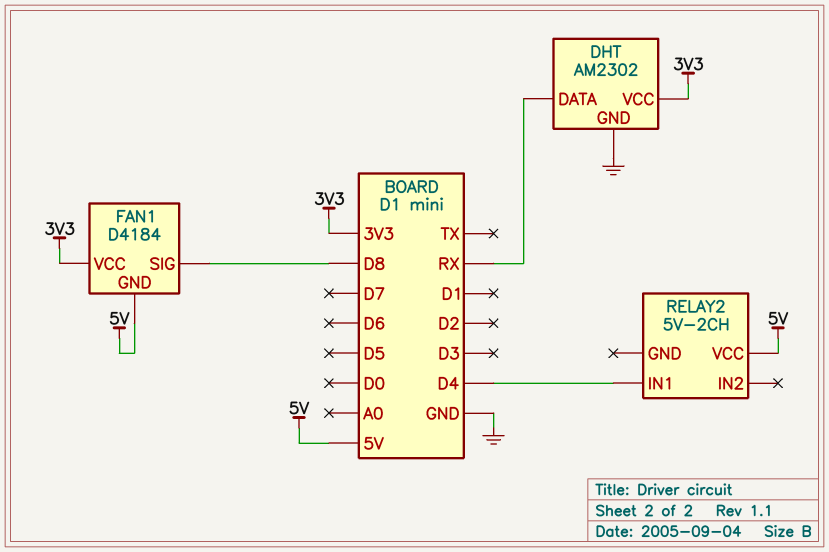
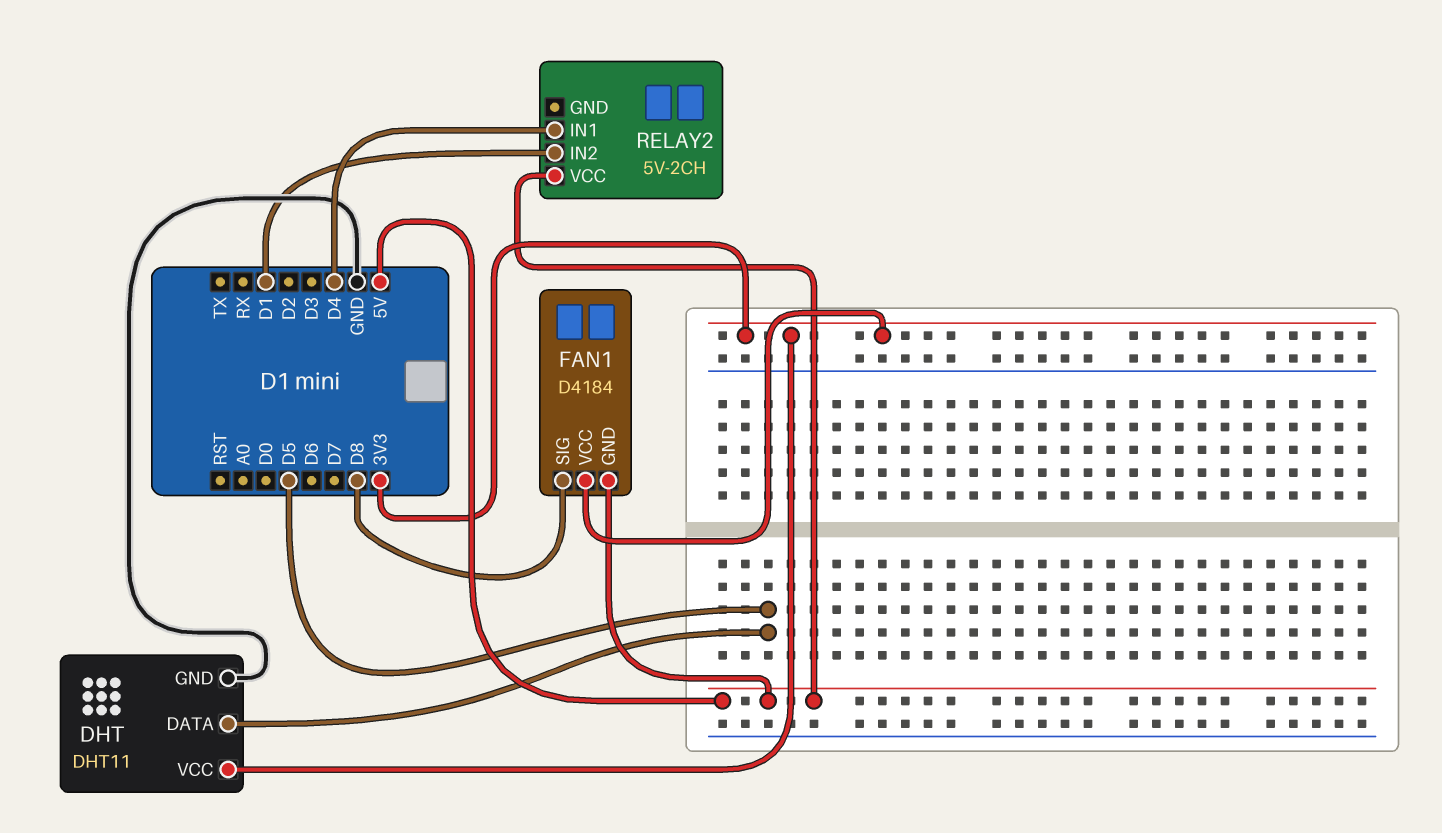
DHT: AM2302 -> DHT11
DHT pin DATA: RX -> D5
RELAY2 pin IN2: none -> D1

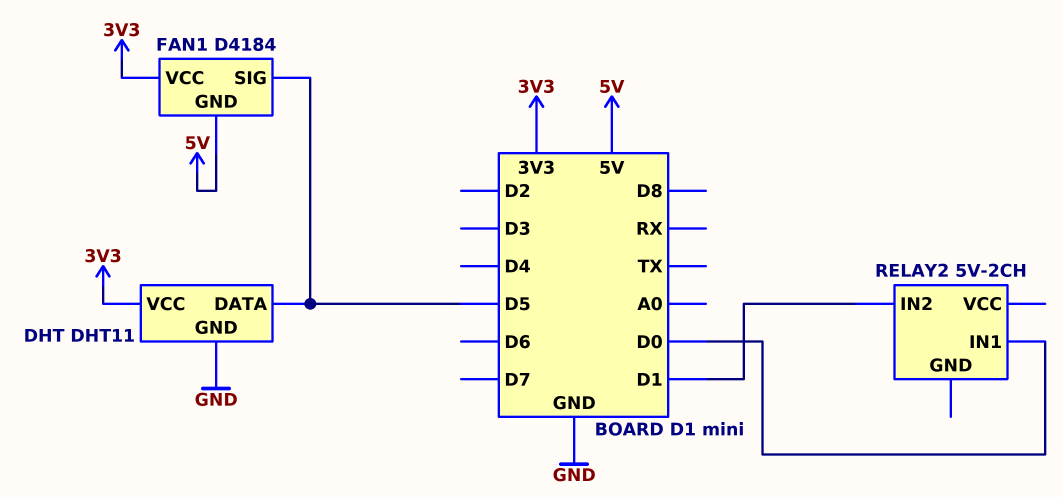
FAN1 pin SIG: D8 -> D5
RELAY2 pin IN1: D4 -> D0
RELAY2 pin VCC: 5V -> none

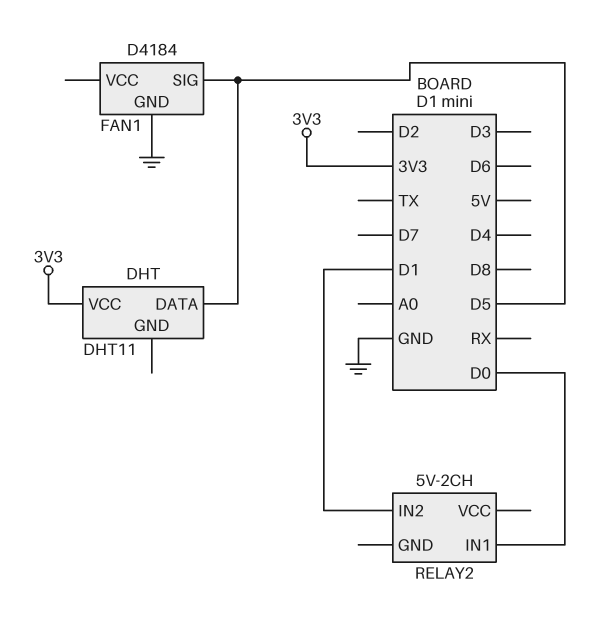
DHT pin GND: GND -> none
FAN1 pin GND: 5V -> GND
FAN1 pin VCC: 3V3 -> none

